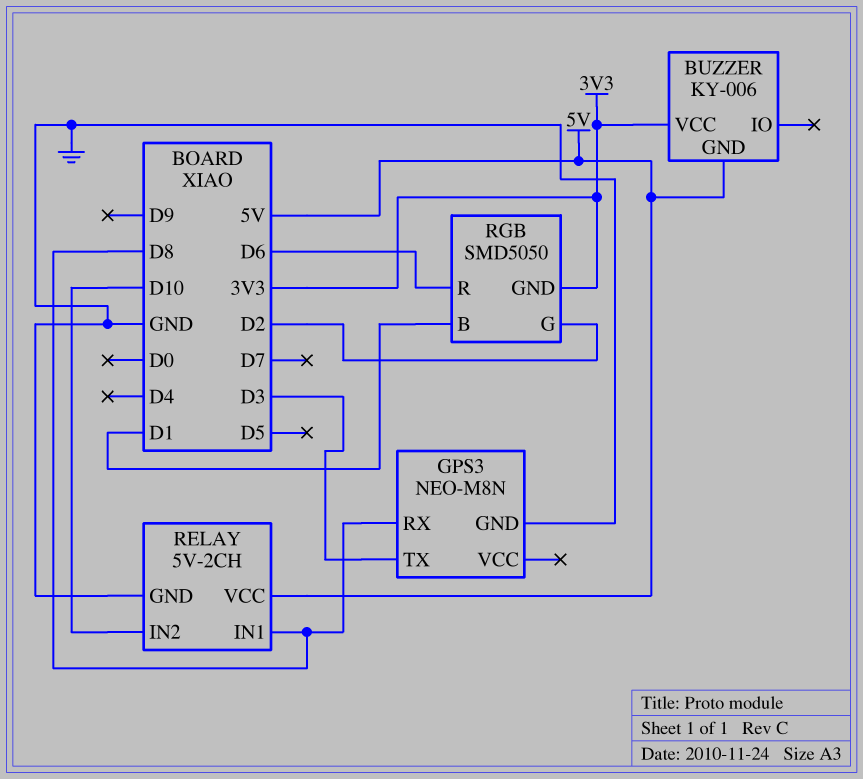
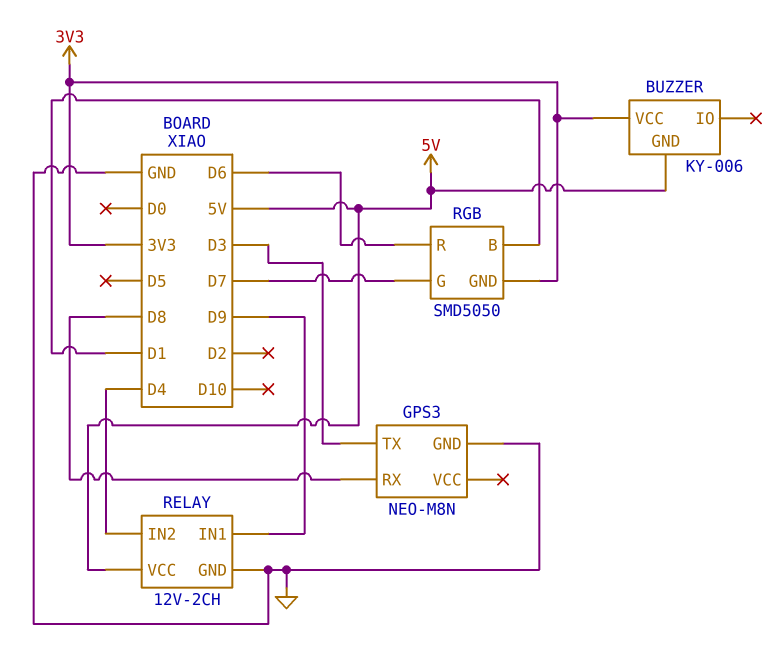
RELAY: 5V-2CH -> 12V-2CH
RELAY pin IN1: D8 -> D9
RELAY pin IN2: D10 -> D4
RGB pin G: D2 -> D7

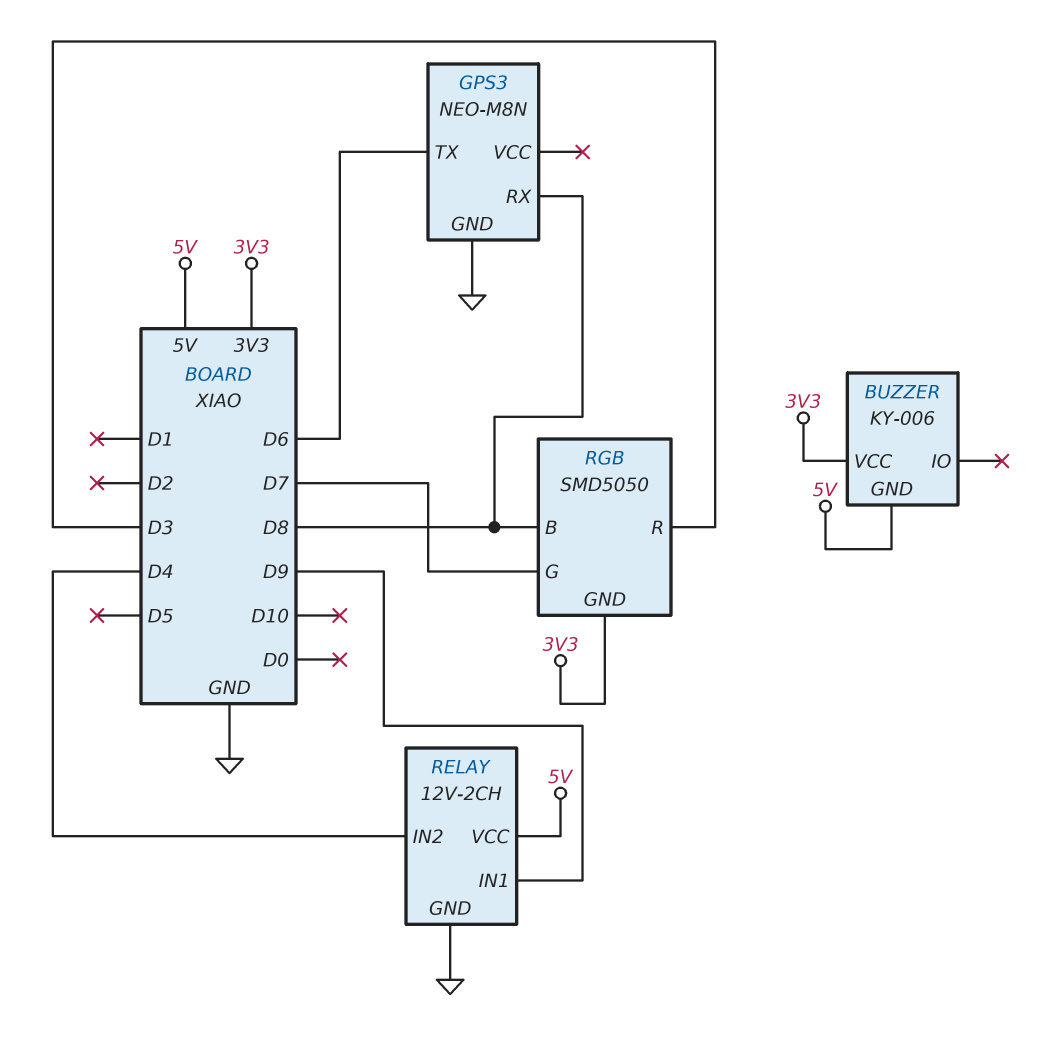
GPS3 pin TX: D3 -> D6
RGB pin B: D1 -> D8
RGB pin R: D6 -> D3

